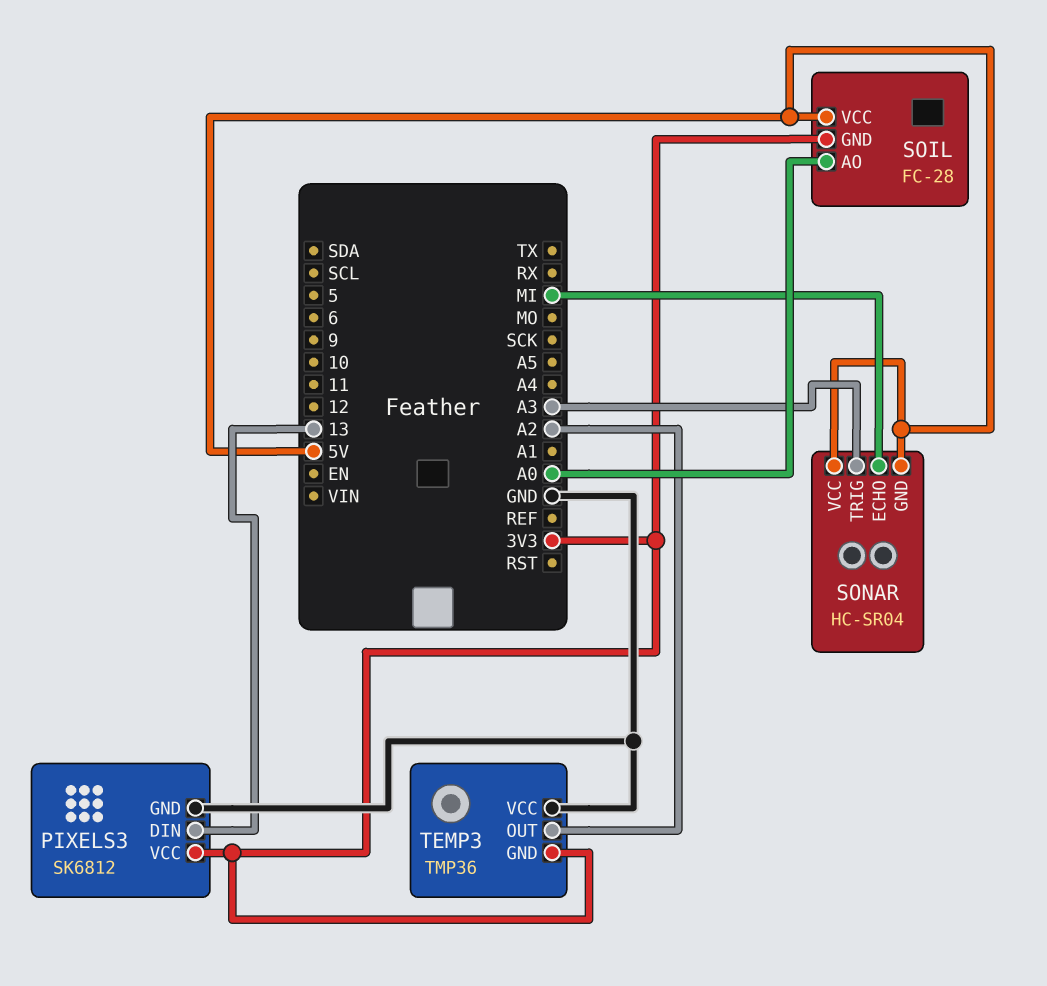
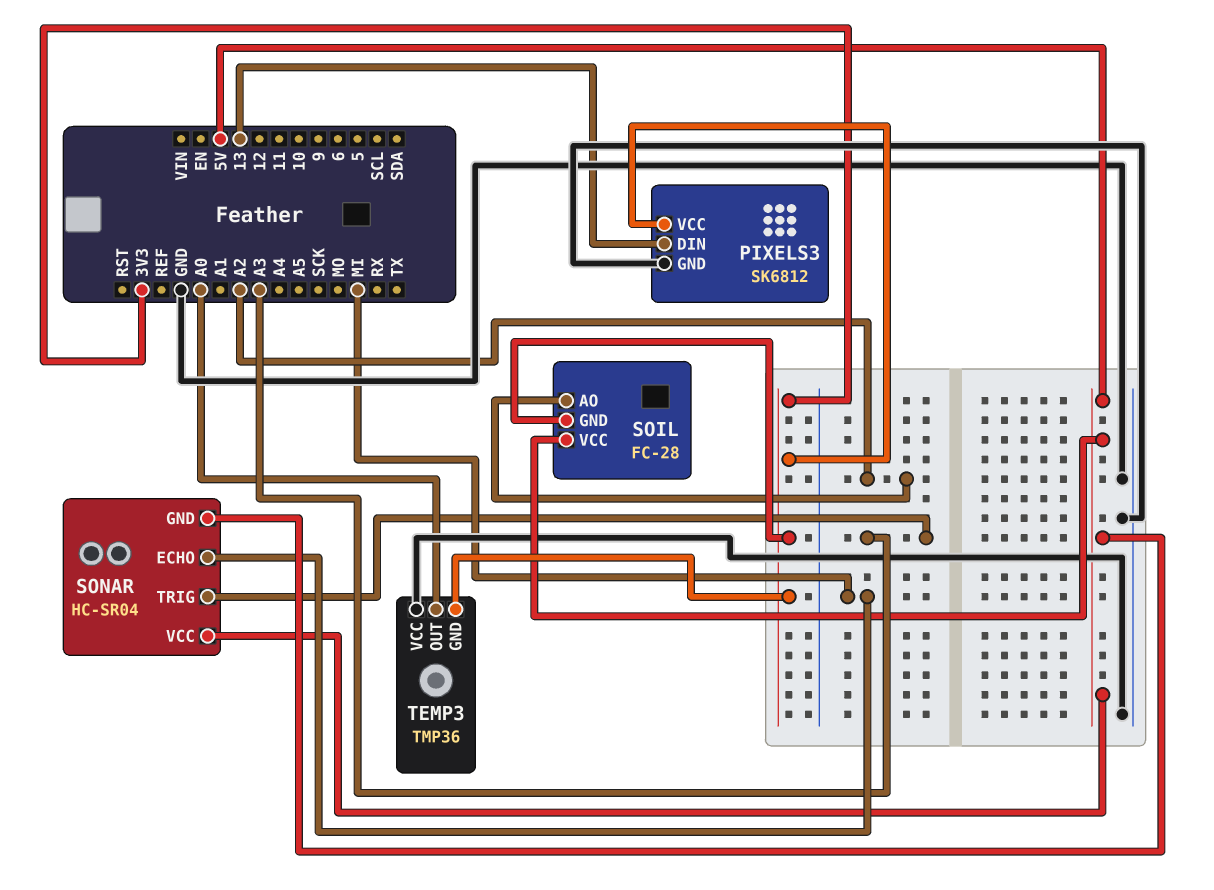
SOIL pin AO: A0 -> A2
TEMP3 pin OUT: A2 -> A0

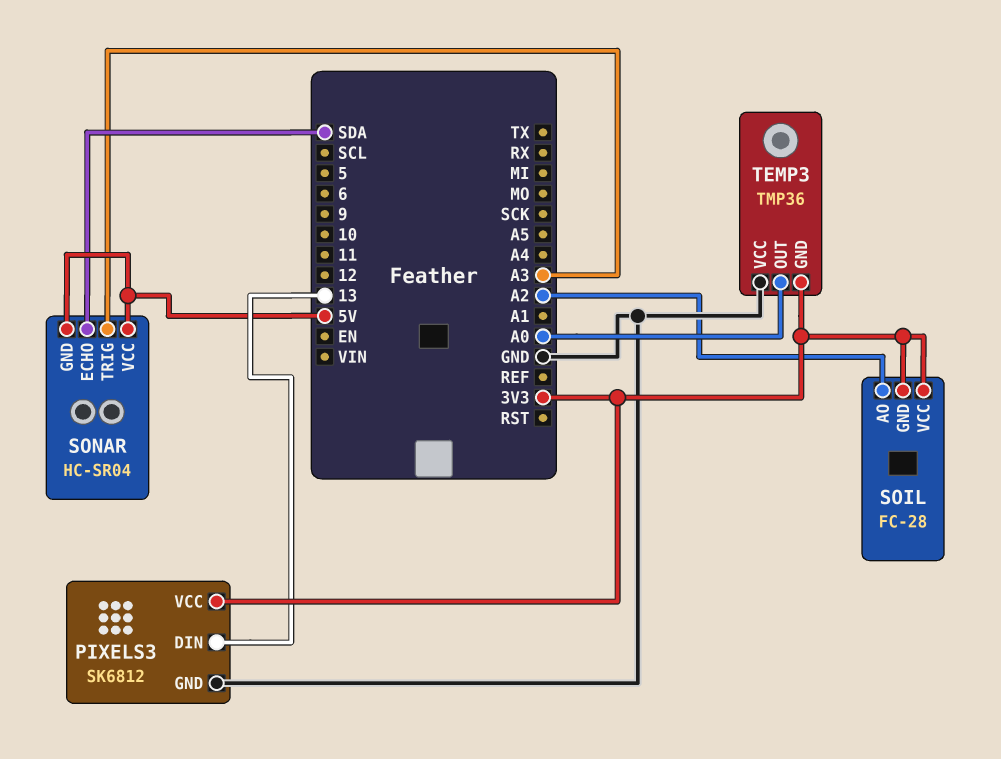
SOIL pin VCC: 5V -> 3V3
SONAR pin ECHO: MI -> SDA

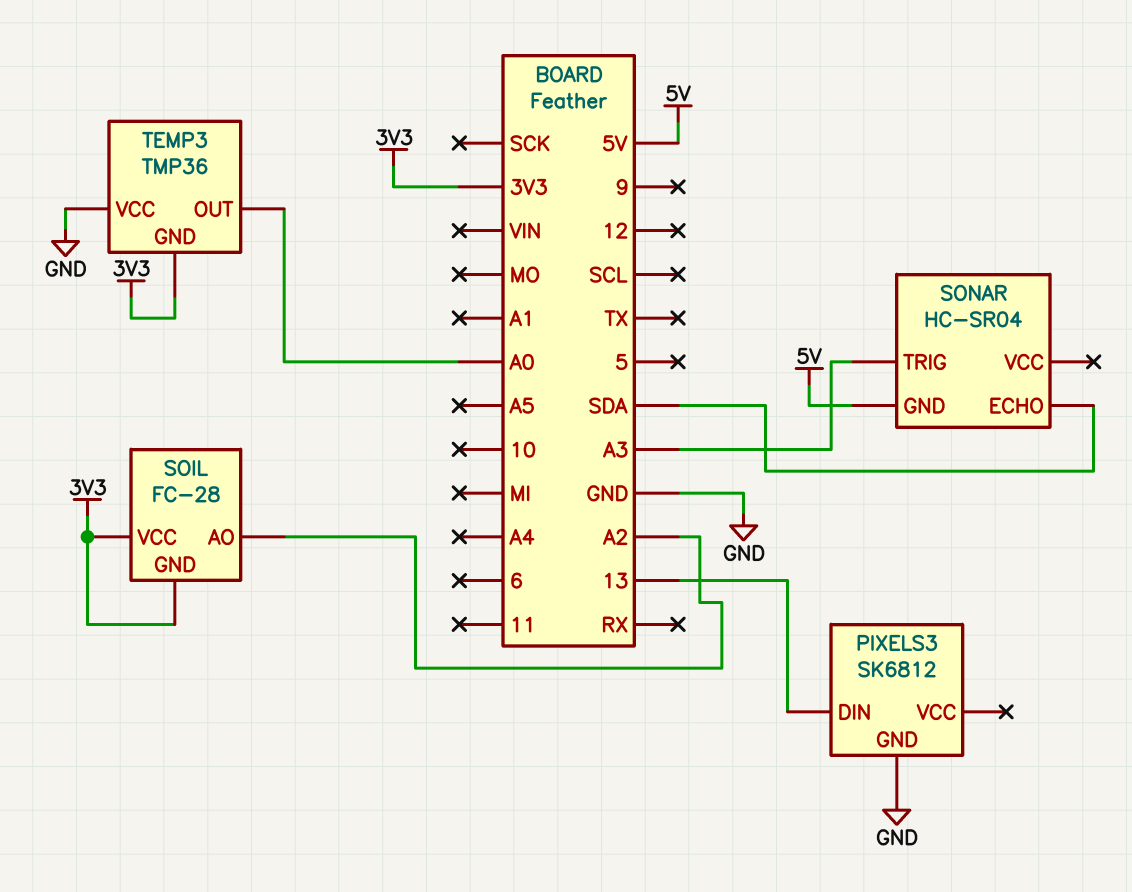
PIXELS3 pin VCC: 3V3 -> none
SONAR pin VCC: 5V -> none

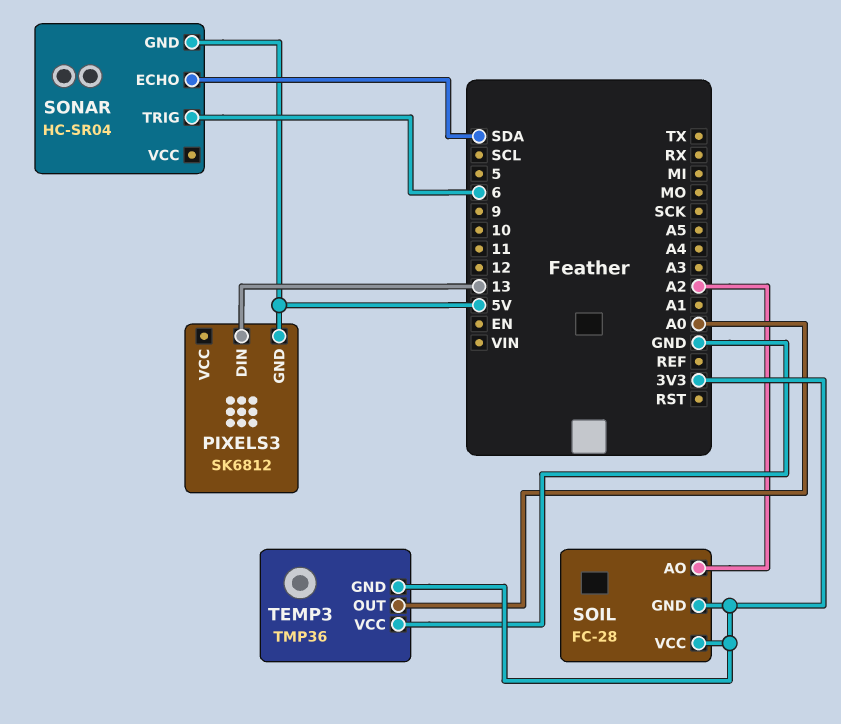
PIXELS3 pin GND: GND -> 5V
SONAR pin TRIG: A3 -> 6

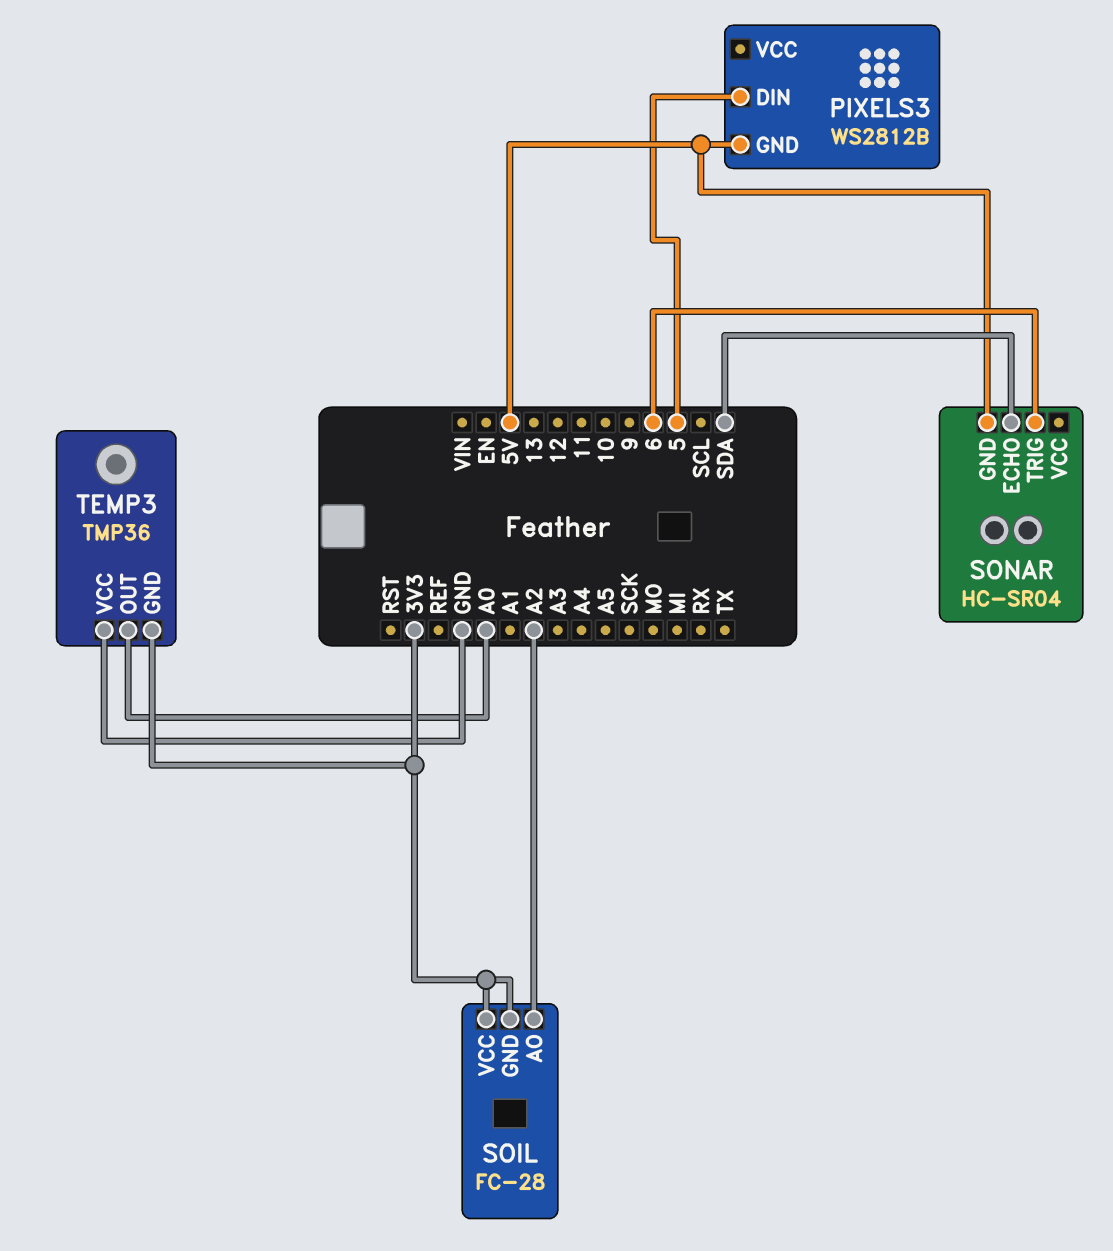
PIXELS3: SK6812 -> WS2812B
PIXELS3 pin DIN: 13 -> 5

